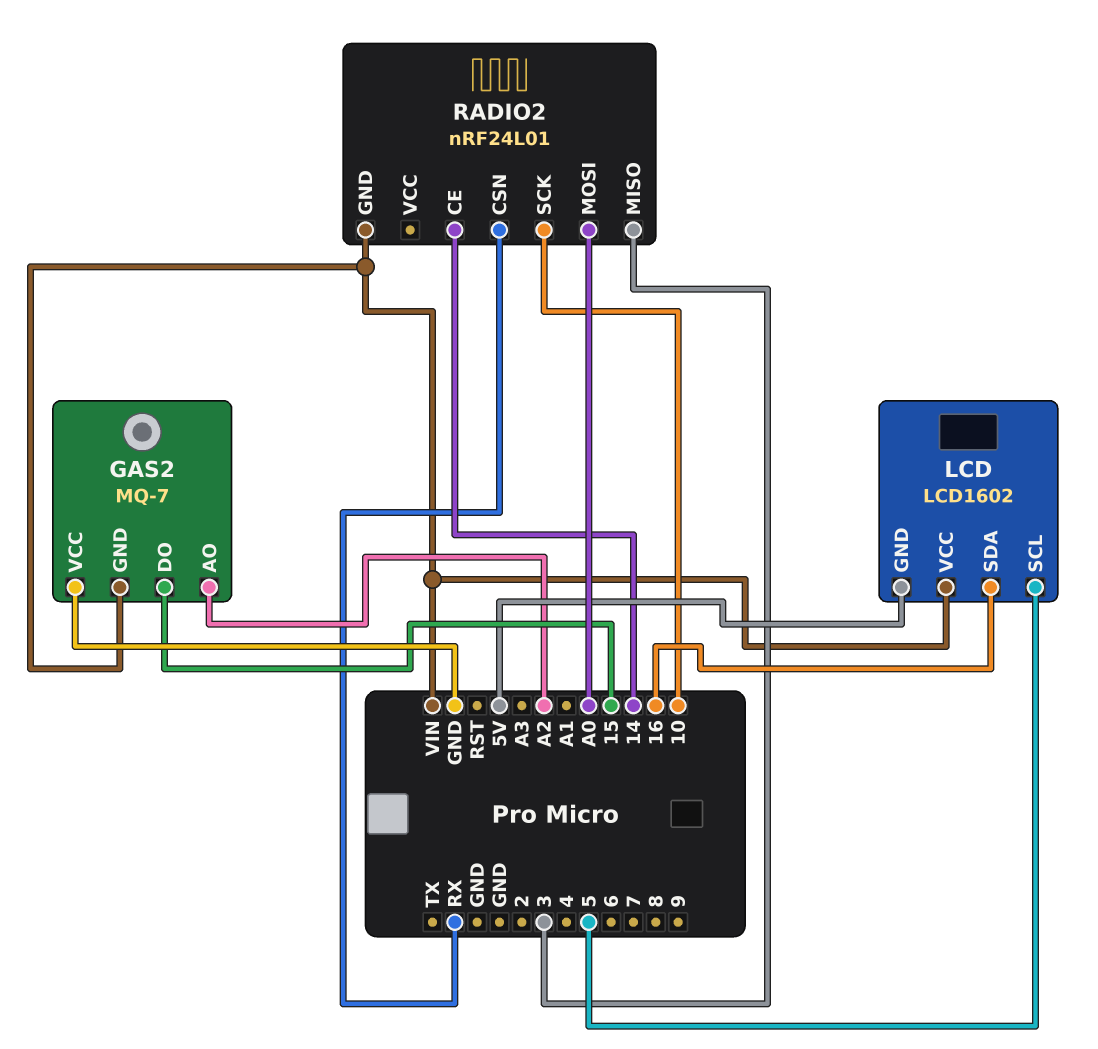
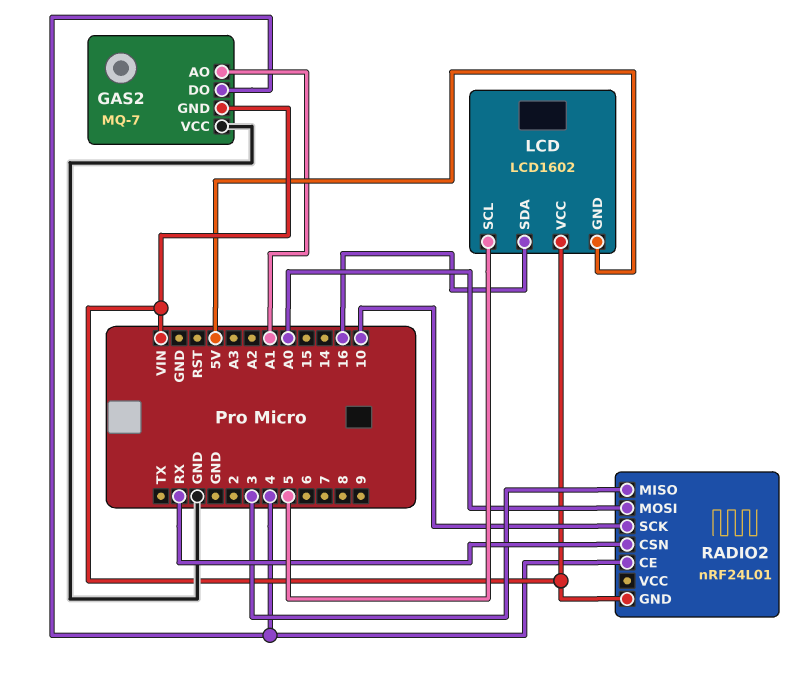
GAS2 pin AO: A2 -> A1
GAS2 pin DO: 15 -> 4
RADIO2 pin CE: 14 -> 4

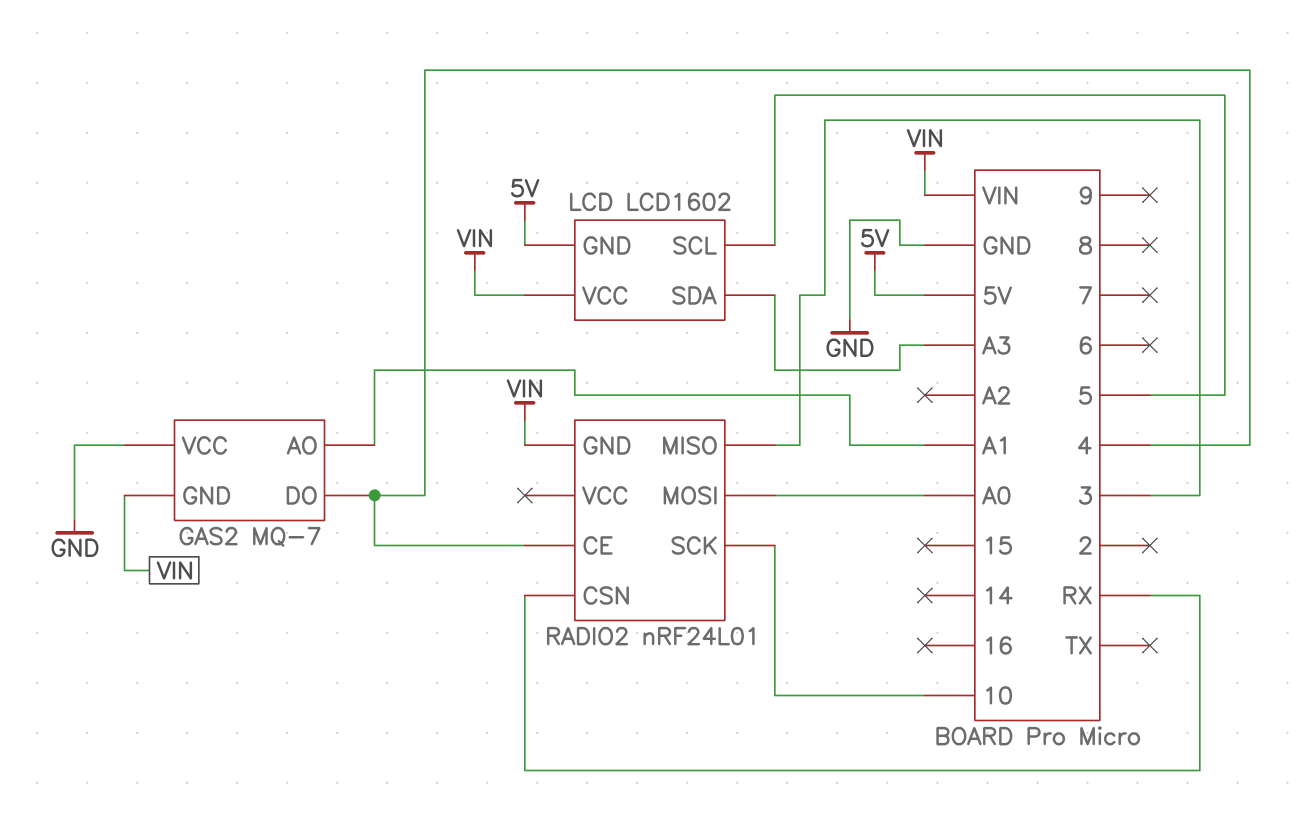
LCD pin SDA: 16 -> A3

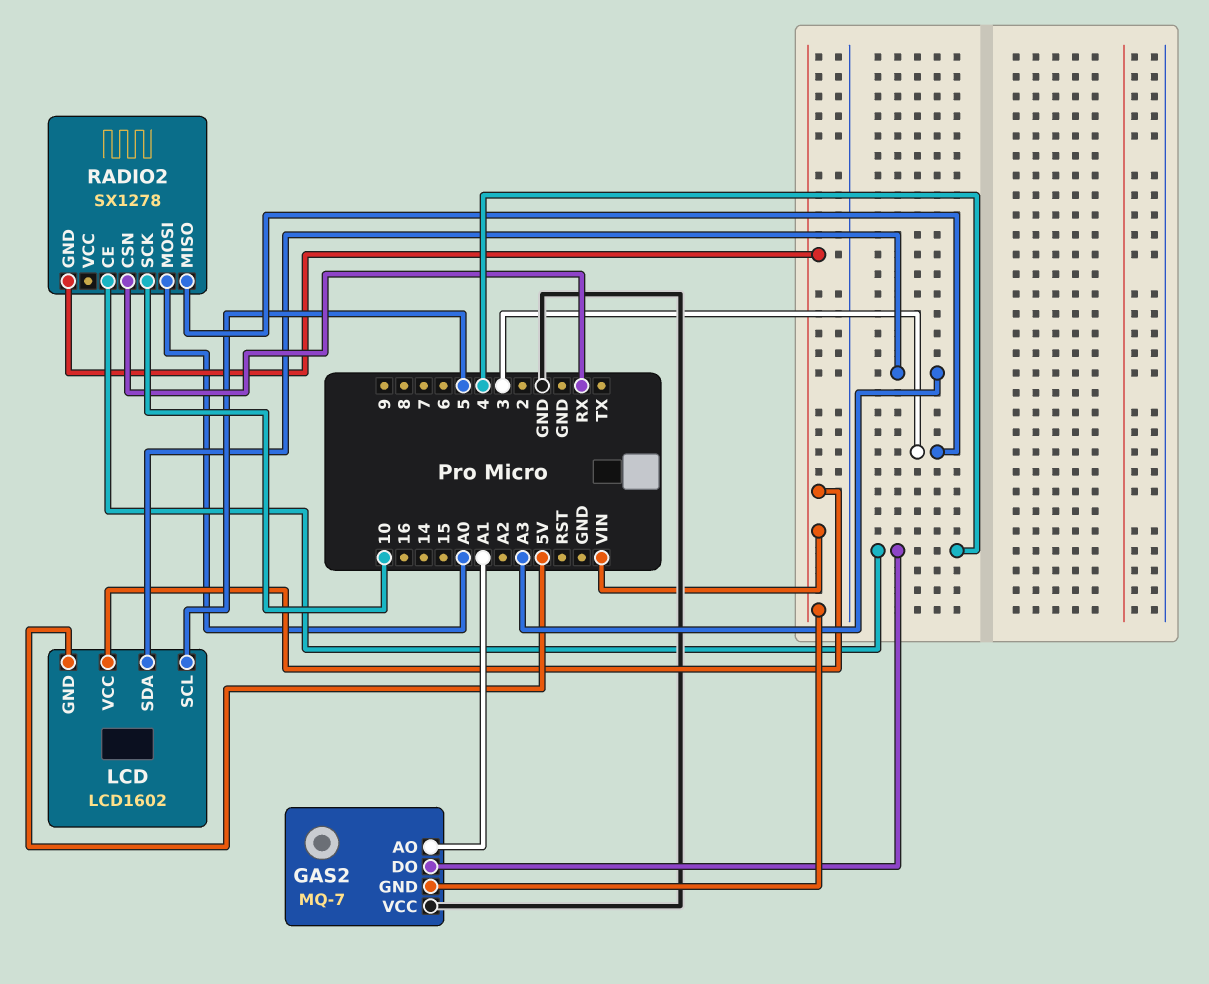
RADIO2: nRF24L01 -> SX1278

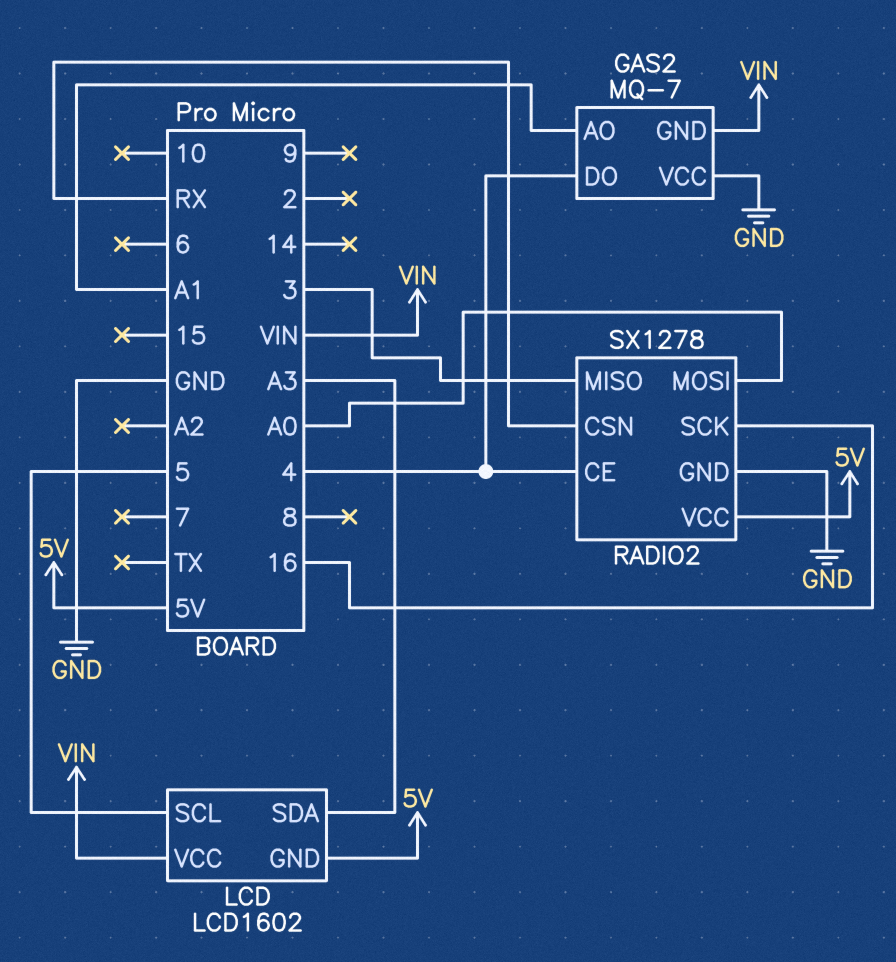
RADIO2 pin GND: VIN -> GND
RADIO2 pin SCK: 10 -> 16
RADIO2 pin VCC: none -> 5V

